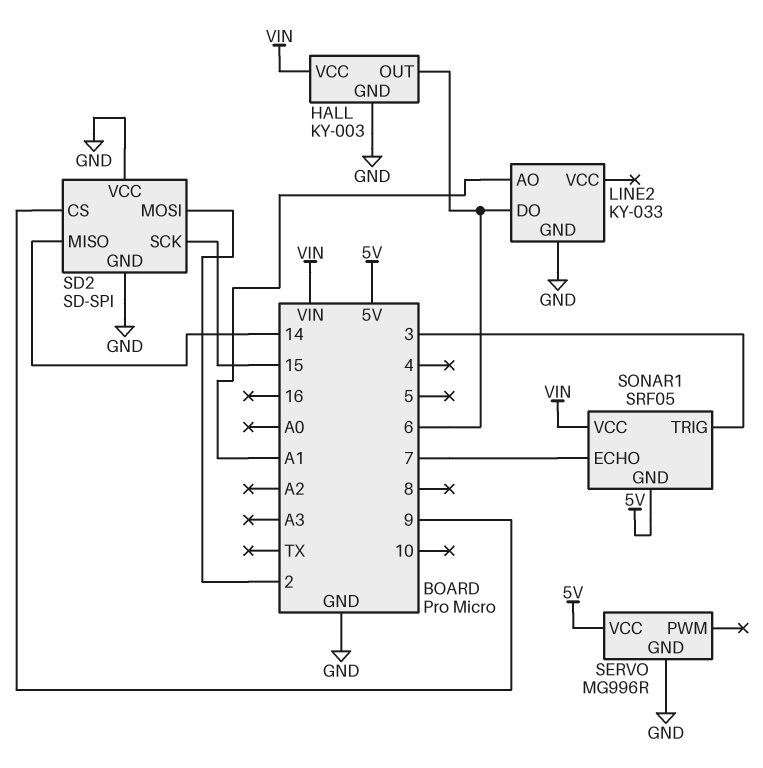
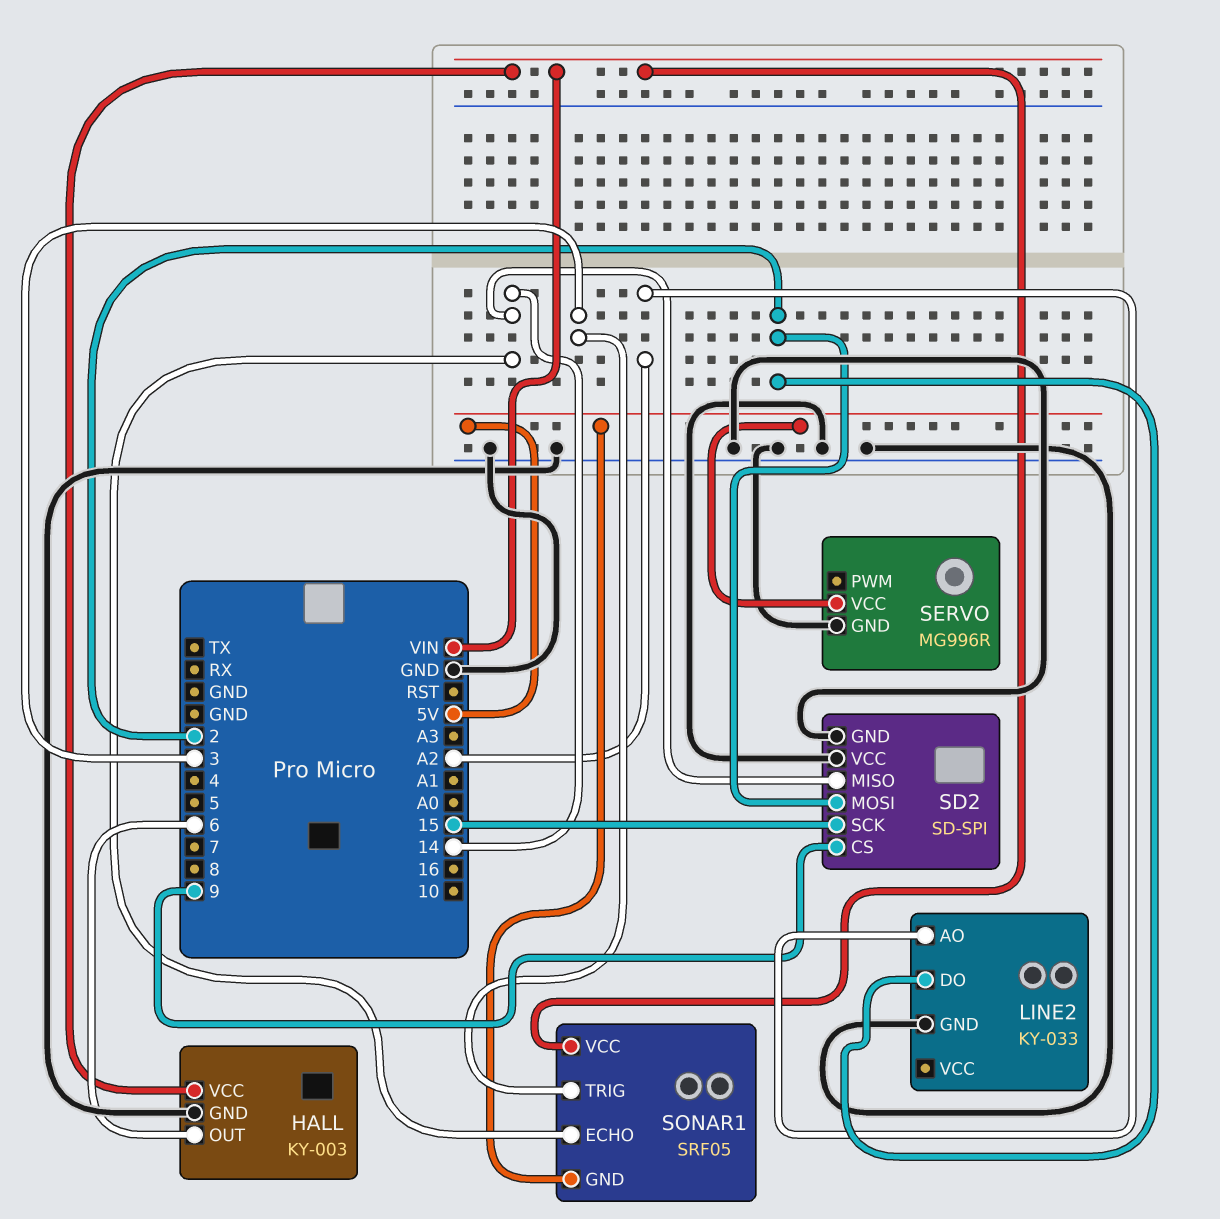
LINE2 pin AO: A1 -> A2
LINE2 pin DO: 6 -> 2
SONAR1 pin ECHO: 7 -> 14

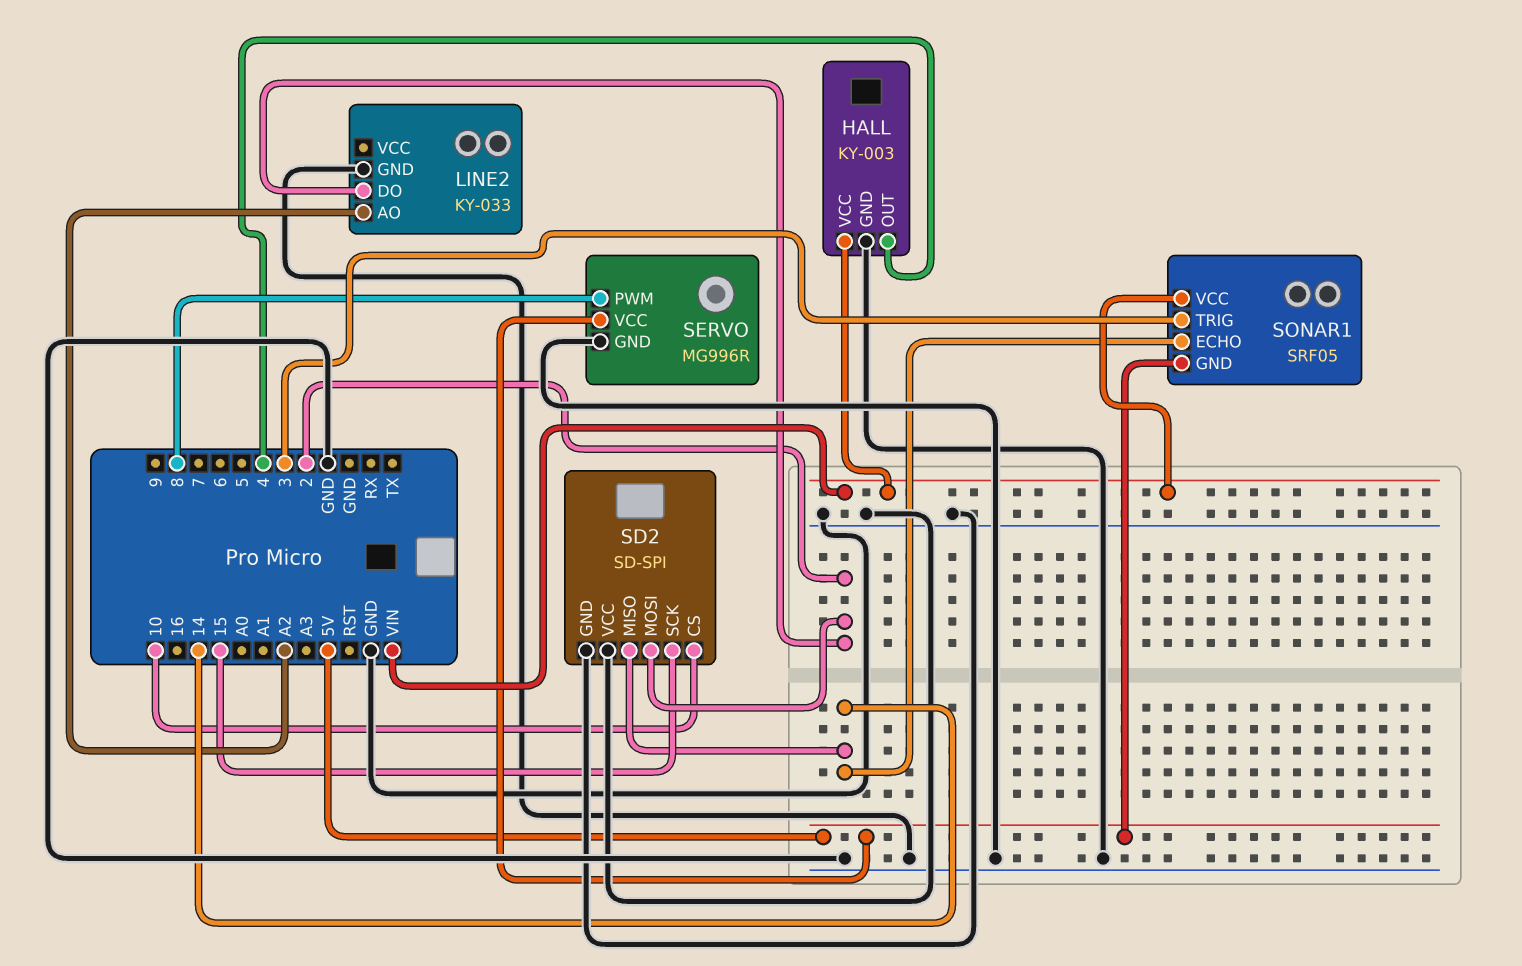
HALL pin OUT: 6 -> 4
SD2 pin CS: 9 -> 10
SERVO pin PWM: none -> 8

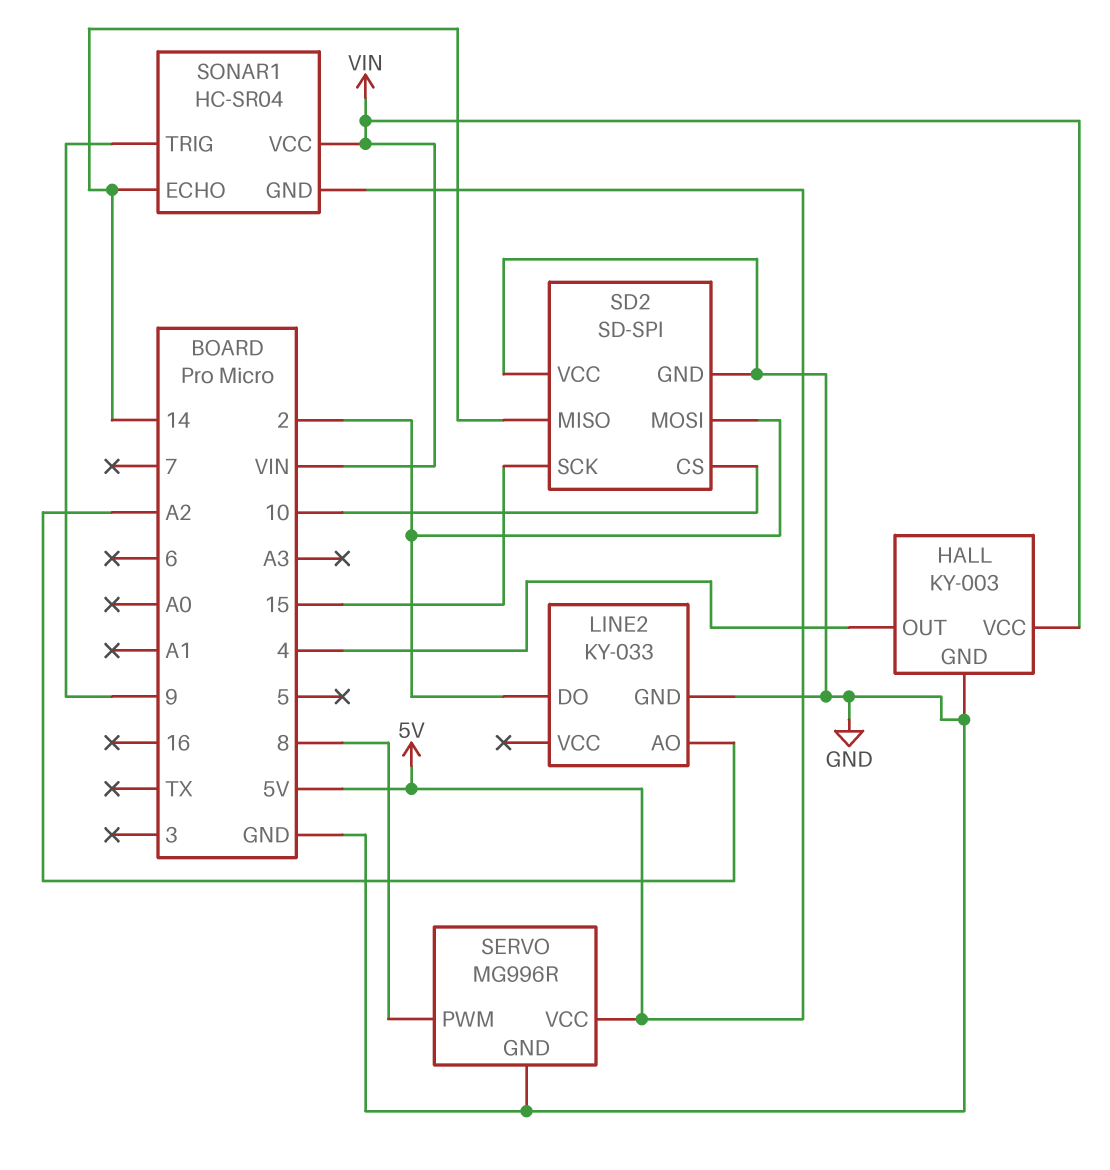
SONAR1: SRF05 -> HC-SR04
SONAR1 pin TRIG: 3 -> 9

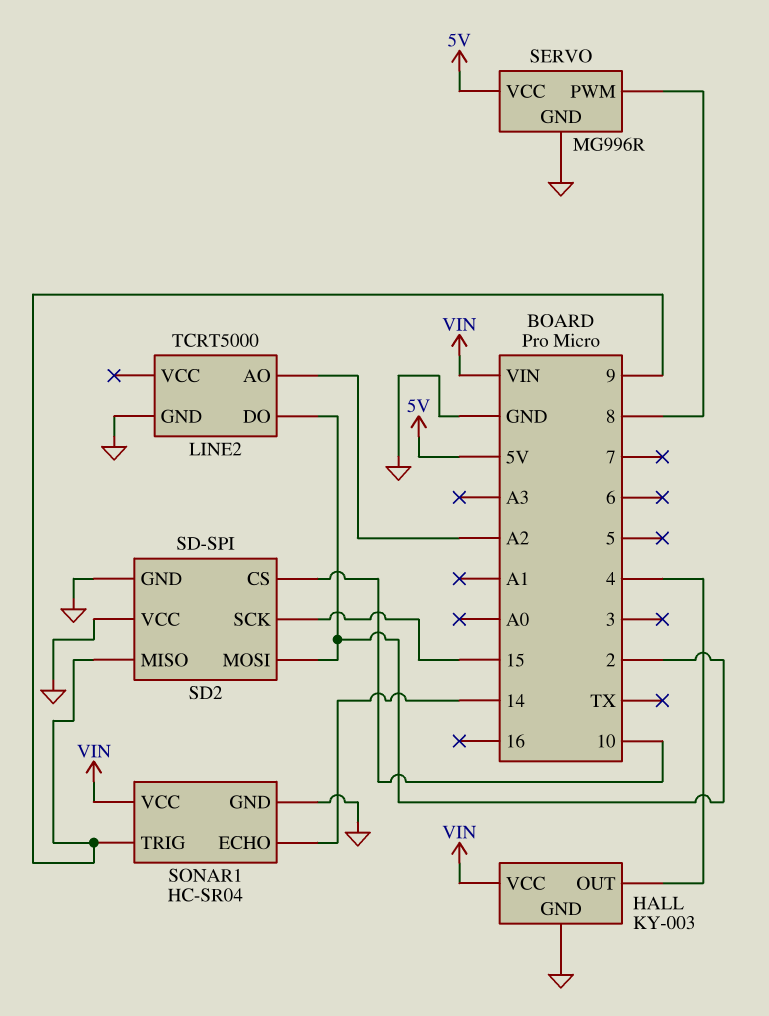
LINE2: KY-033 -> TCRT5000
SD2 pin MISO: 14 -> 9
SONAR1 pin GND: 5V -> GND

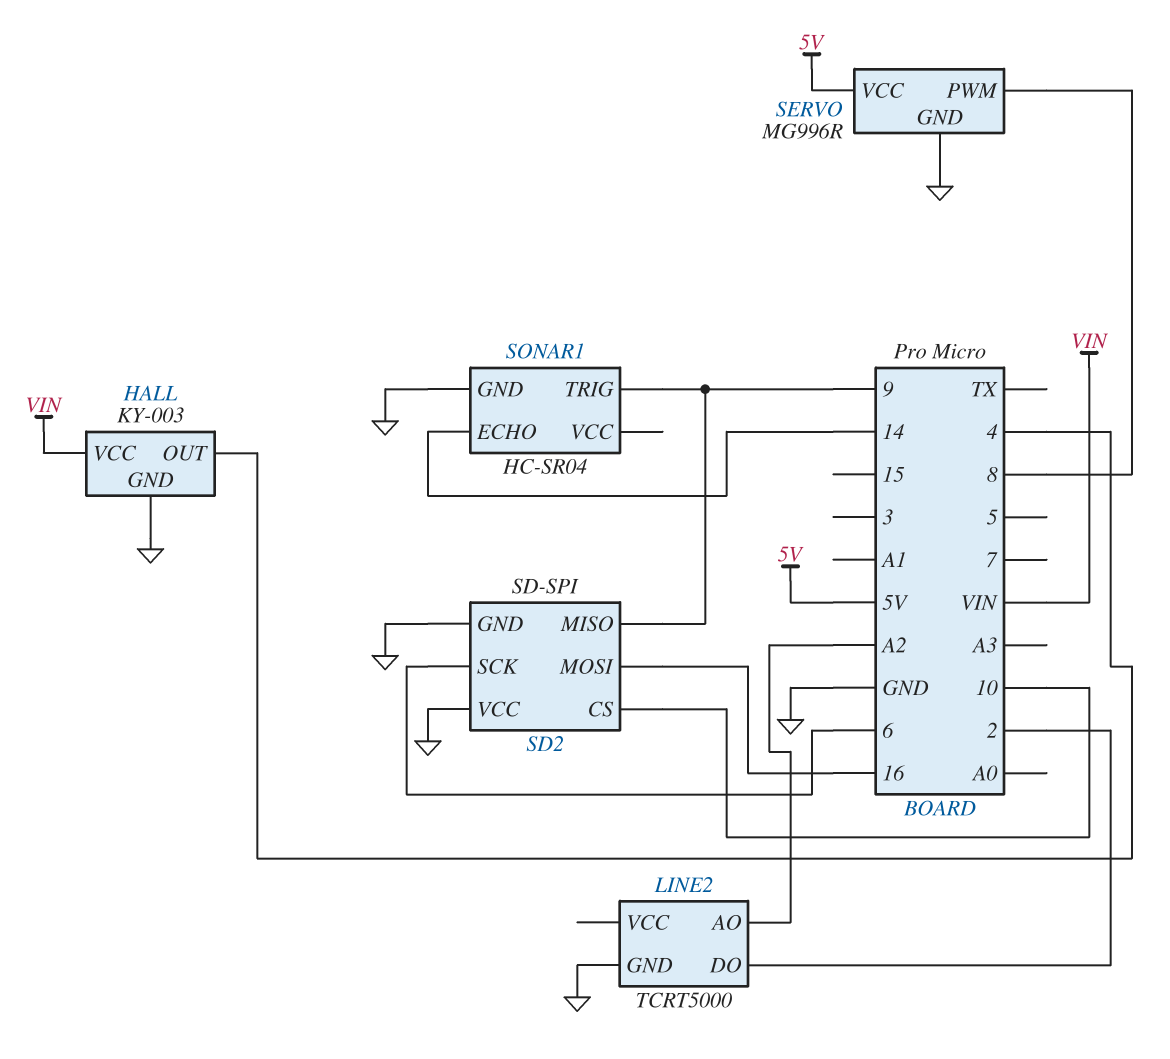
SD2 pin MOSI: 2 -> 16
SD2 pin SCK: 15 -> 6
SONAR1 pin VCC: VIN -> none

